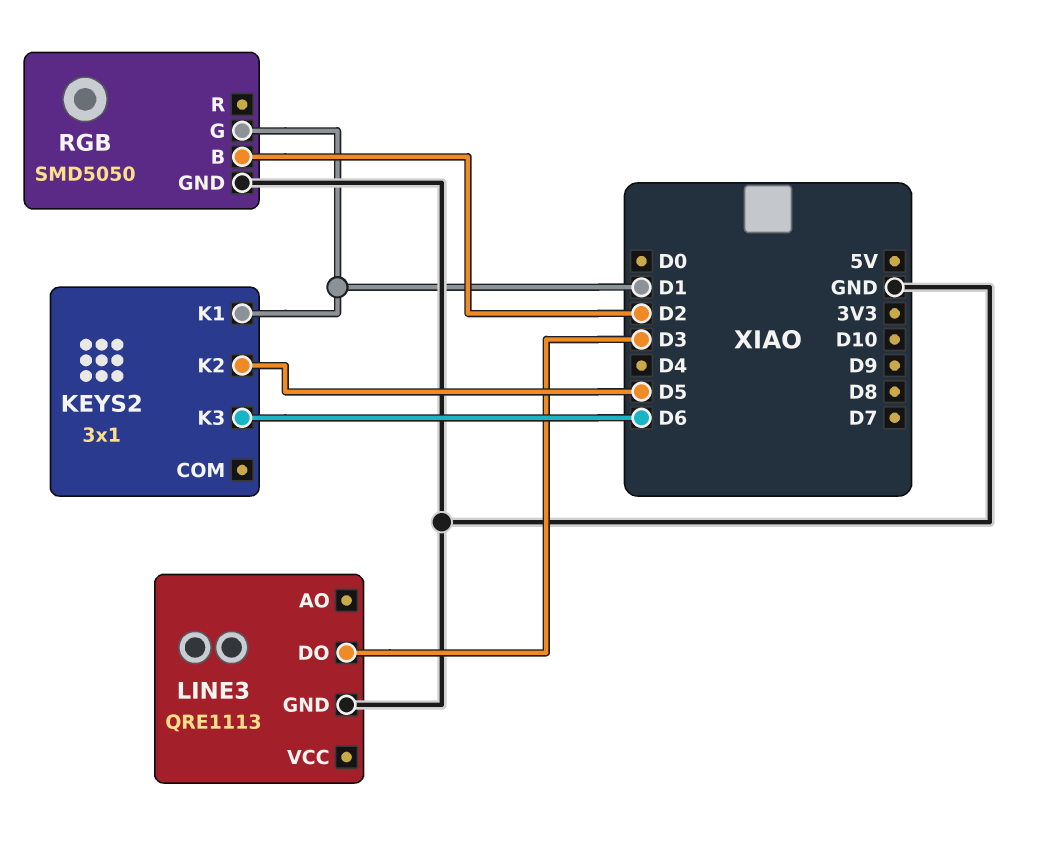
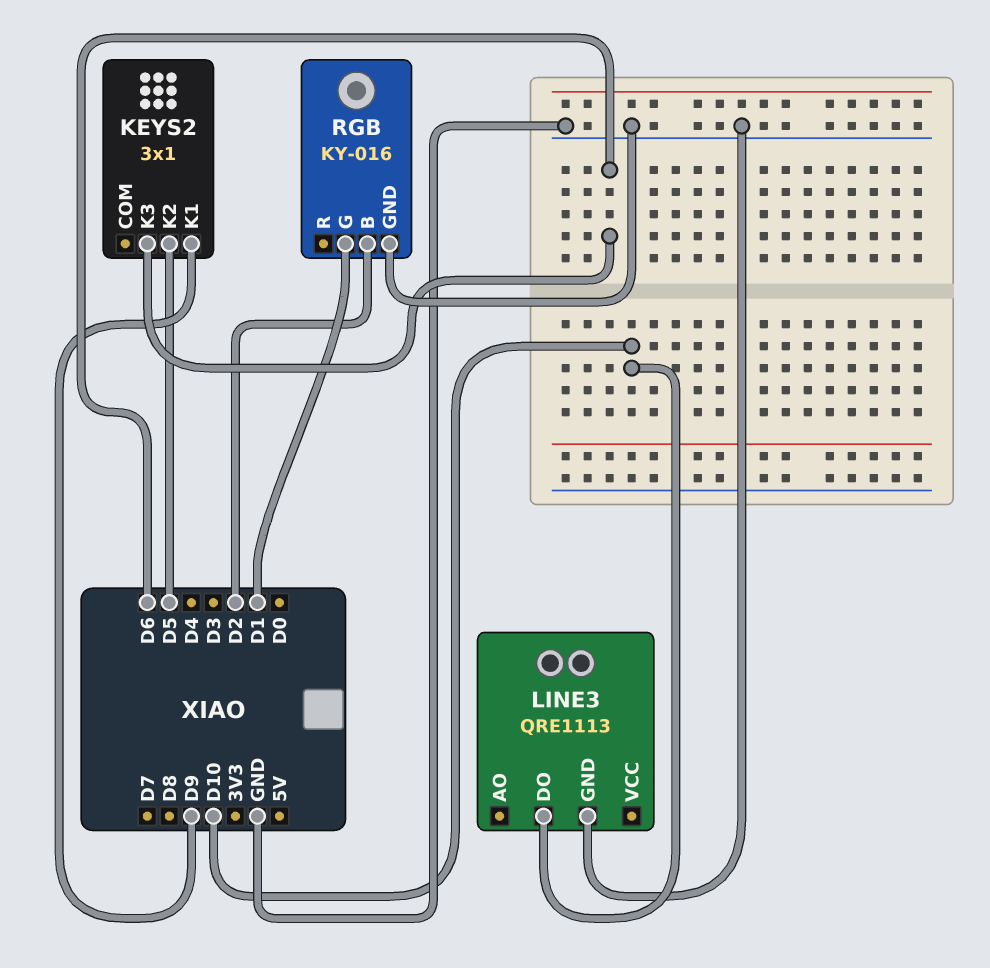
KEYS2 pin K1: D1 -> D9
LINE3 pin DO: D3 -> D10
RGB: SMD5050 -> KY-016

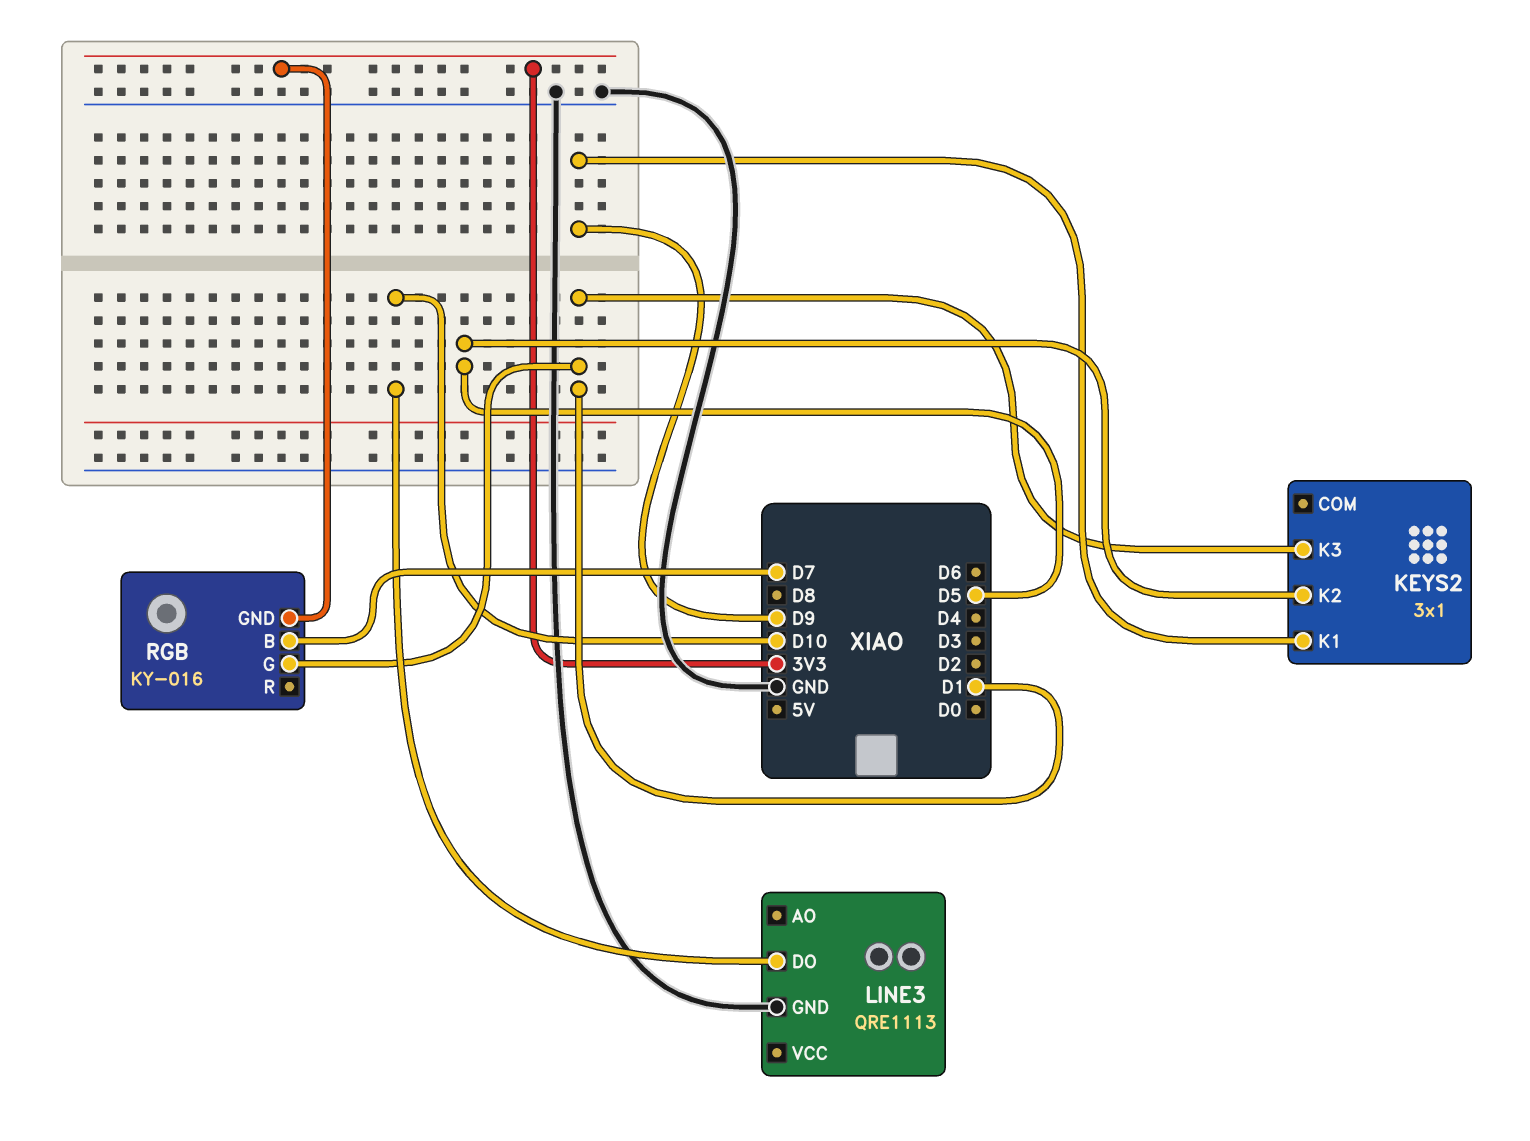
KEYS2 pin K3: D6 -> D1
RGB pin B: D2 -> D7
RGB pin GND: GND -> 3V3

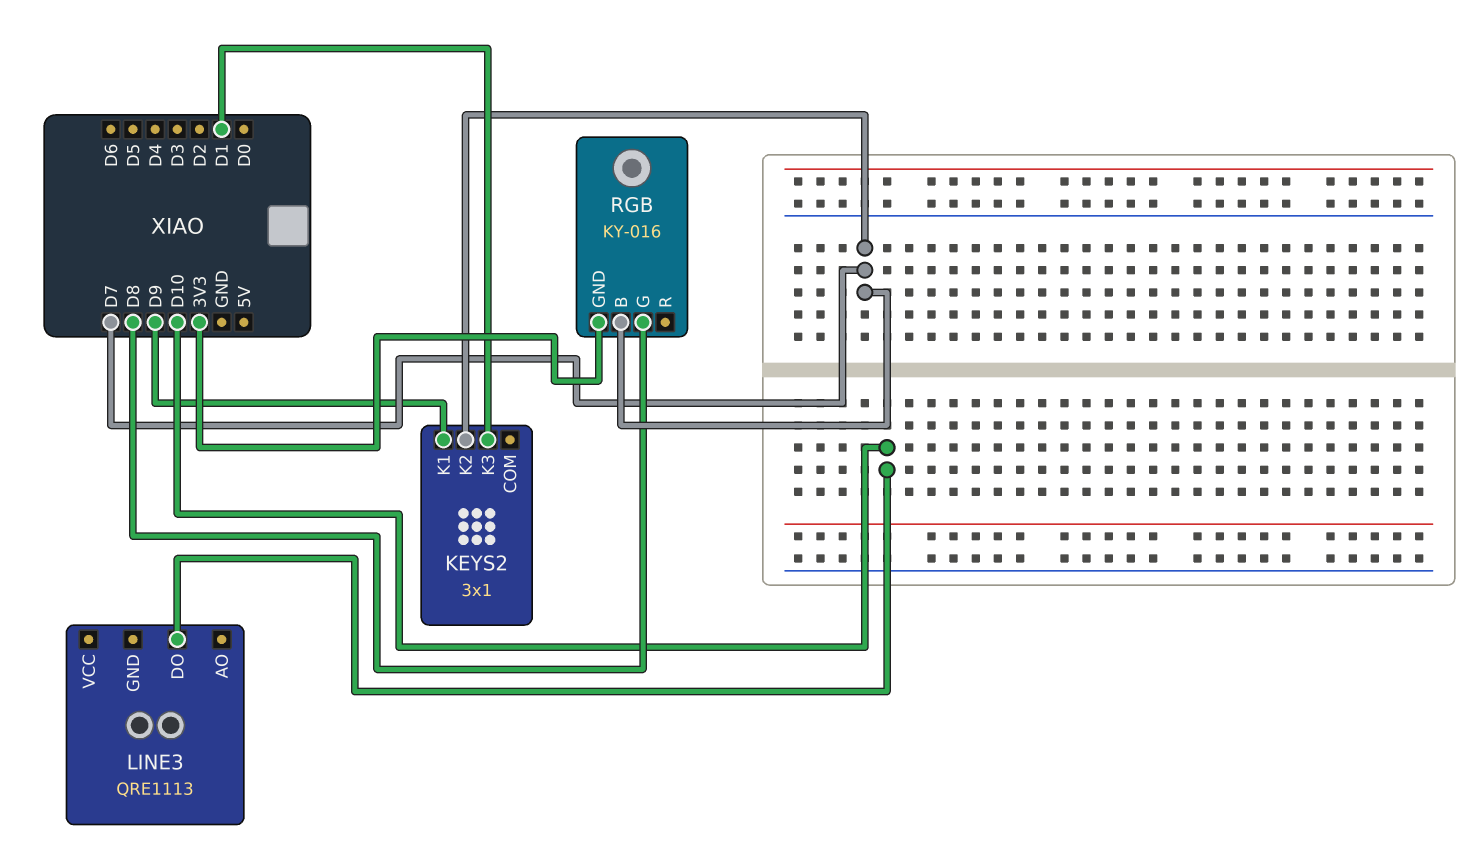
KEYS2 pin K2: D5 -> D7
LINE3 pin GND: GND -> none
RGB pin G: D1 -> D8

